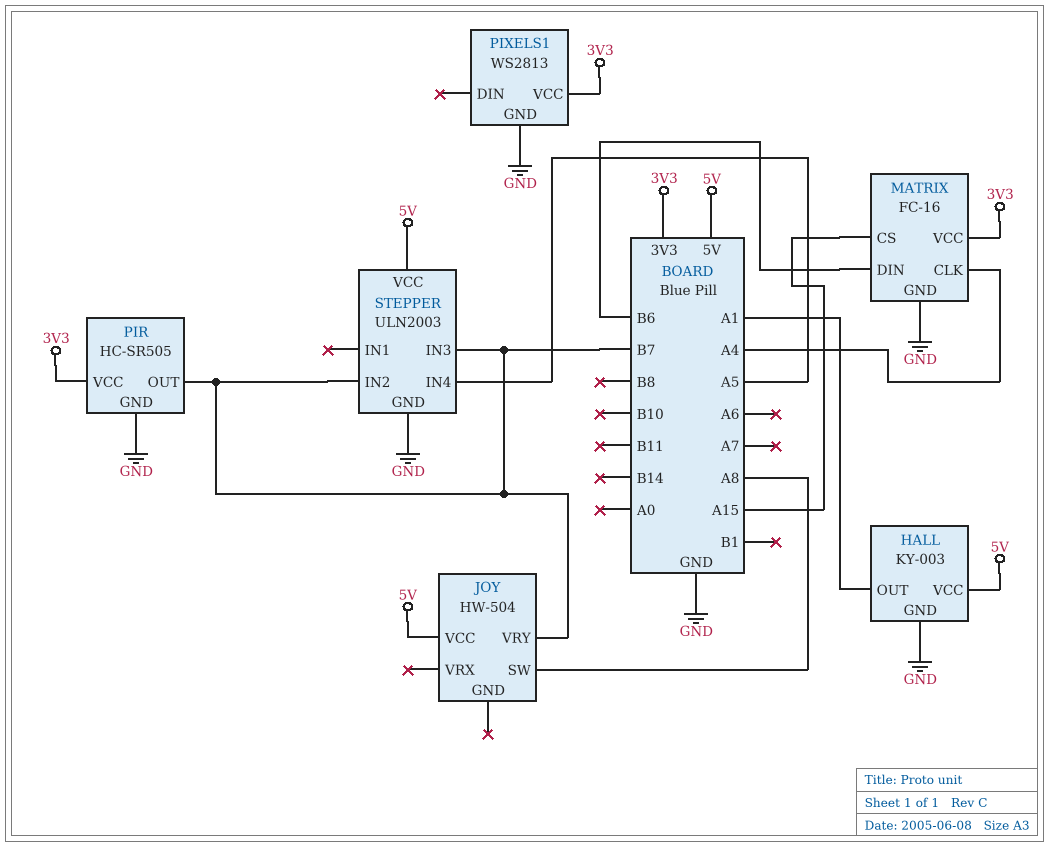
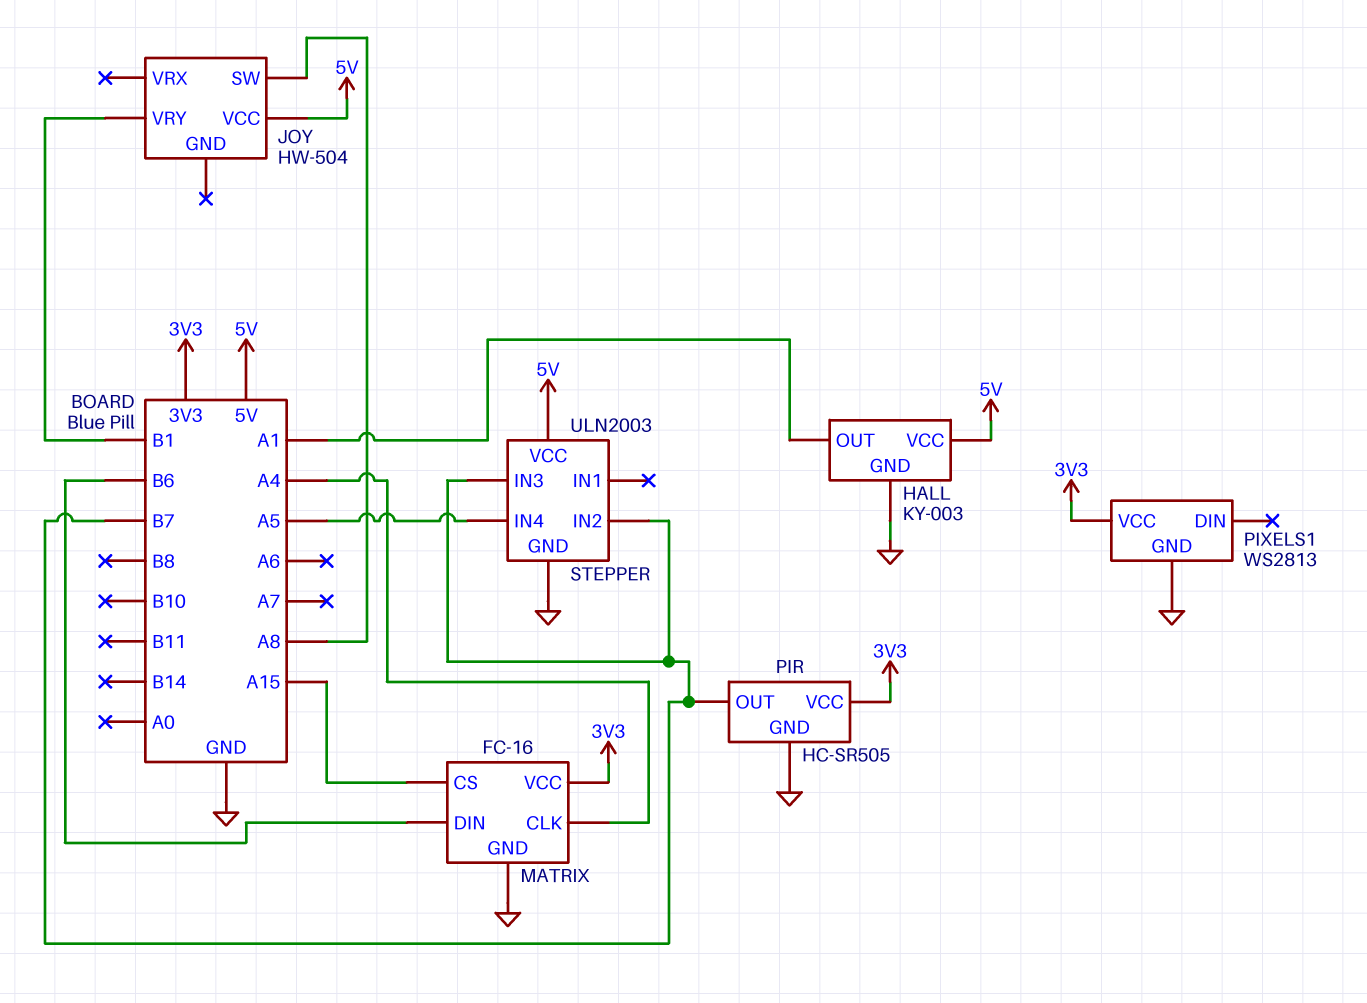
JOY pin VRY: B7 -> B1

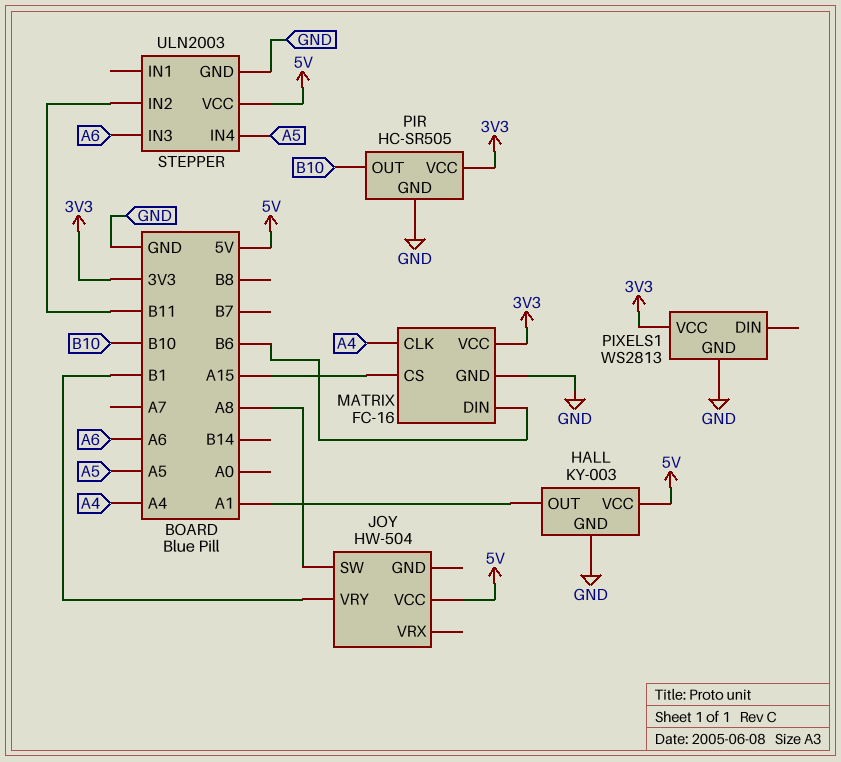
PIR pin OUT: B7 -> B10
STEPPER pin IN2: B7 -> B11
STEPPER pin IN3: B7 -> A6

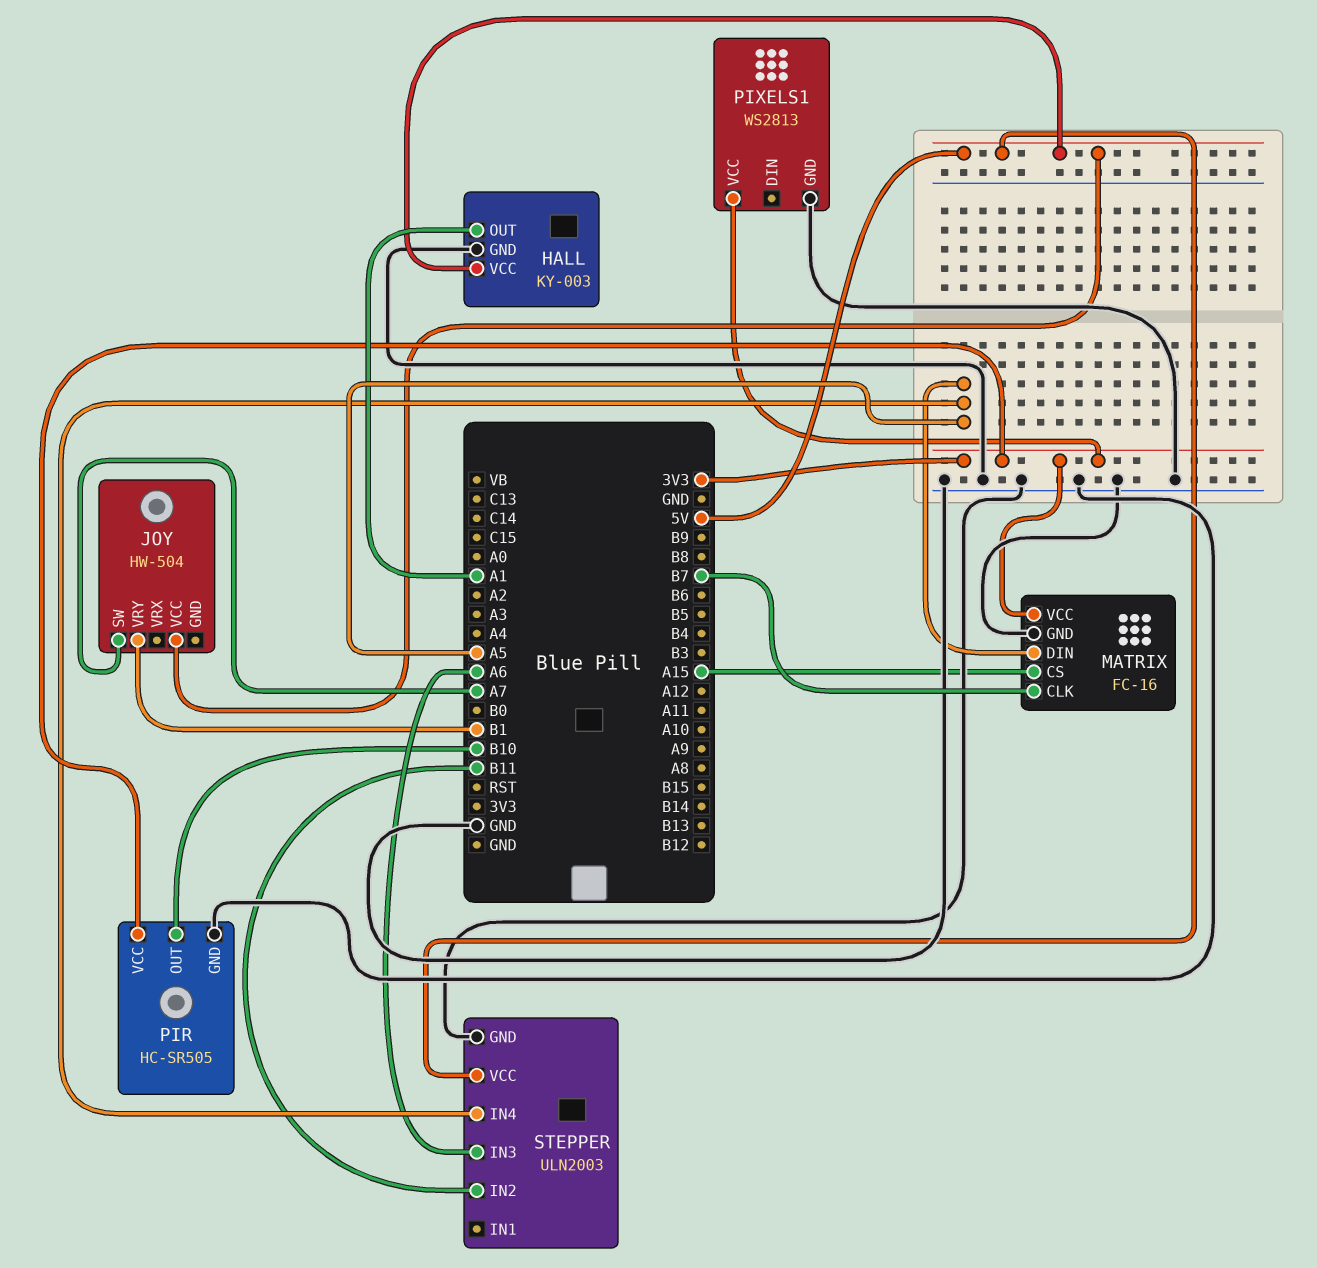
JOY pin SW: A8 -> A7
MATRIX pin CLK: A4 -> B7
MATRIX pin DIN: B6 -> A5

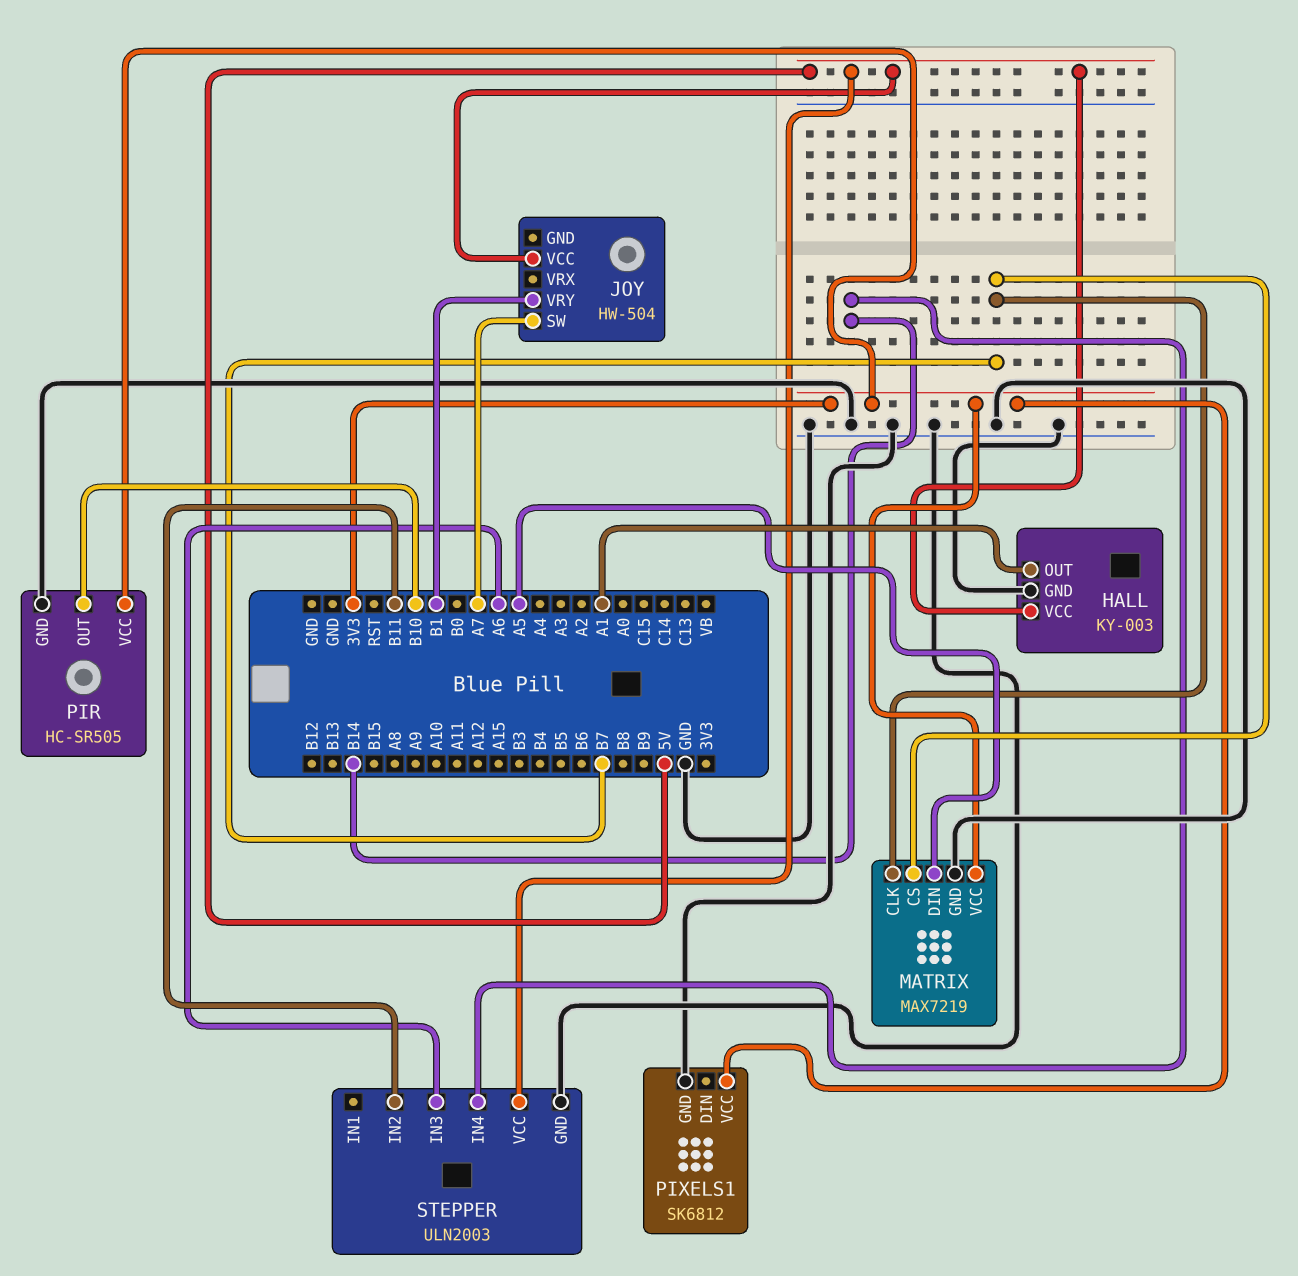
MATRIX: FC-16 -> MAX7219
MATRIX pin CS: A15 -> B7
PIXELS1: WS2813 -> SK6812
STEPPER pin IN4: A5 -> B14

